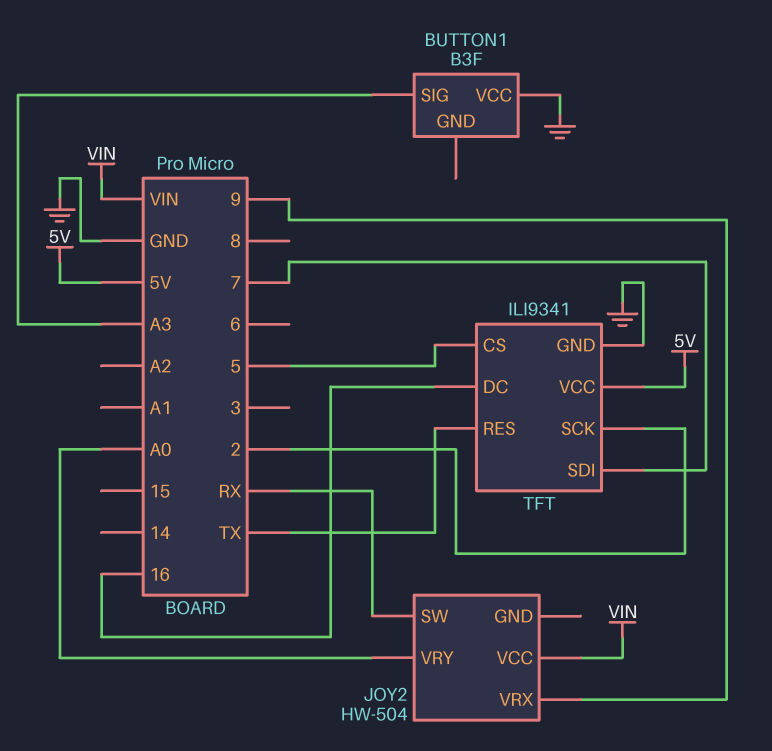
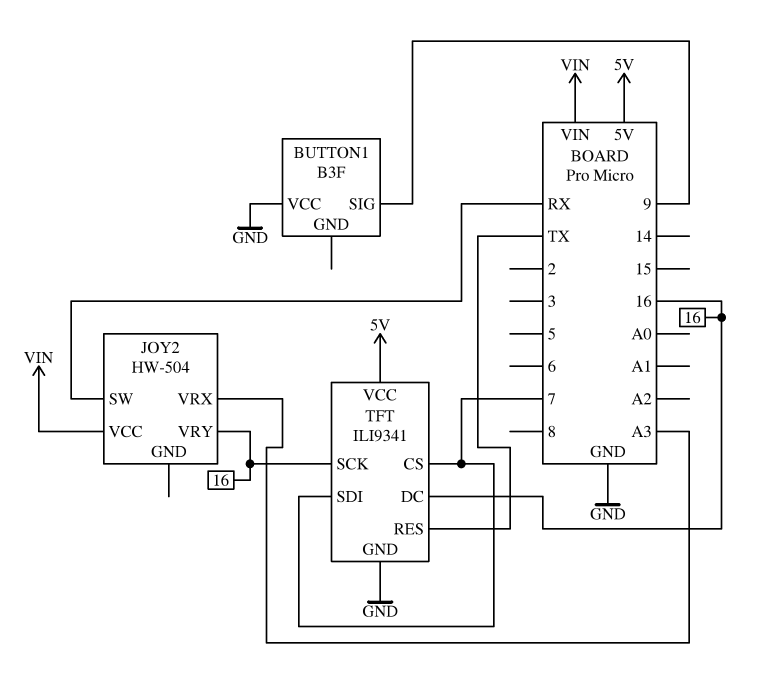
BUTTON1 pin SIG: A3 -> 9
JOY2 pin VRX: 9 -> A3
JOY2 pin VRY: A0 -> 16
TFT pin CS: 5 -> 7
TFT pin SCK: 2 -> 16

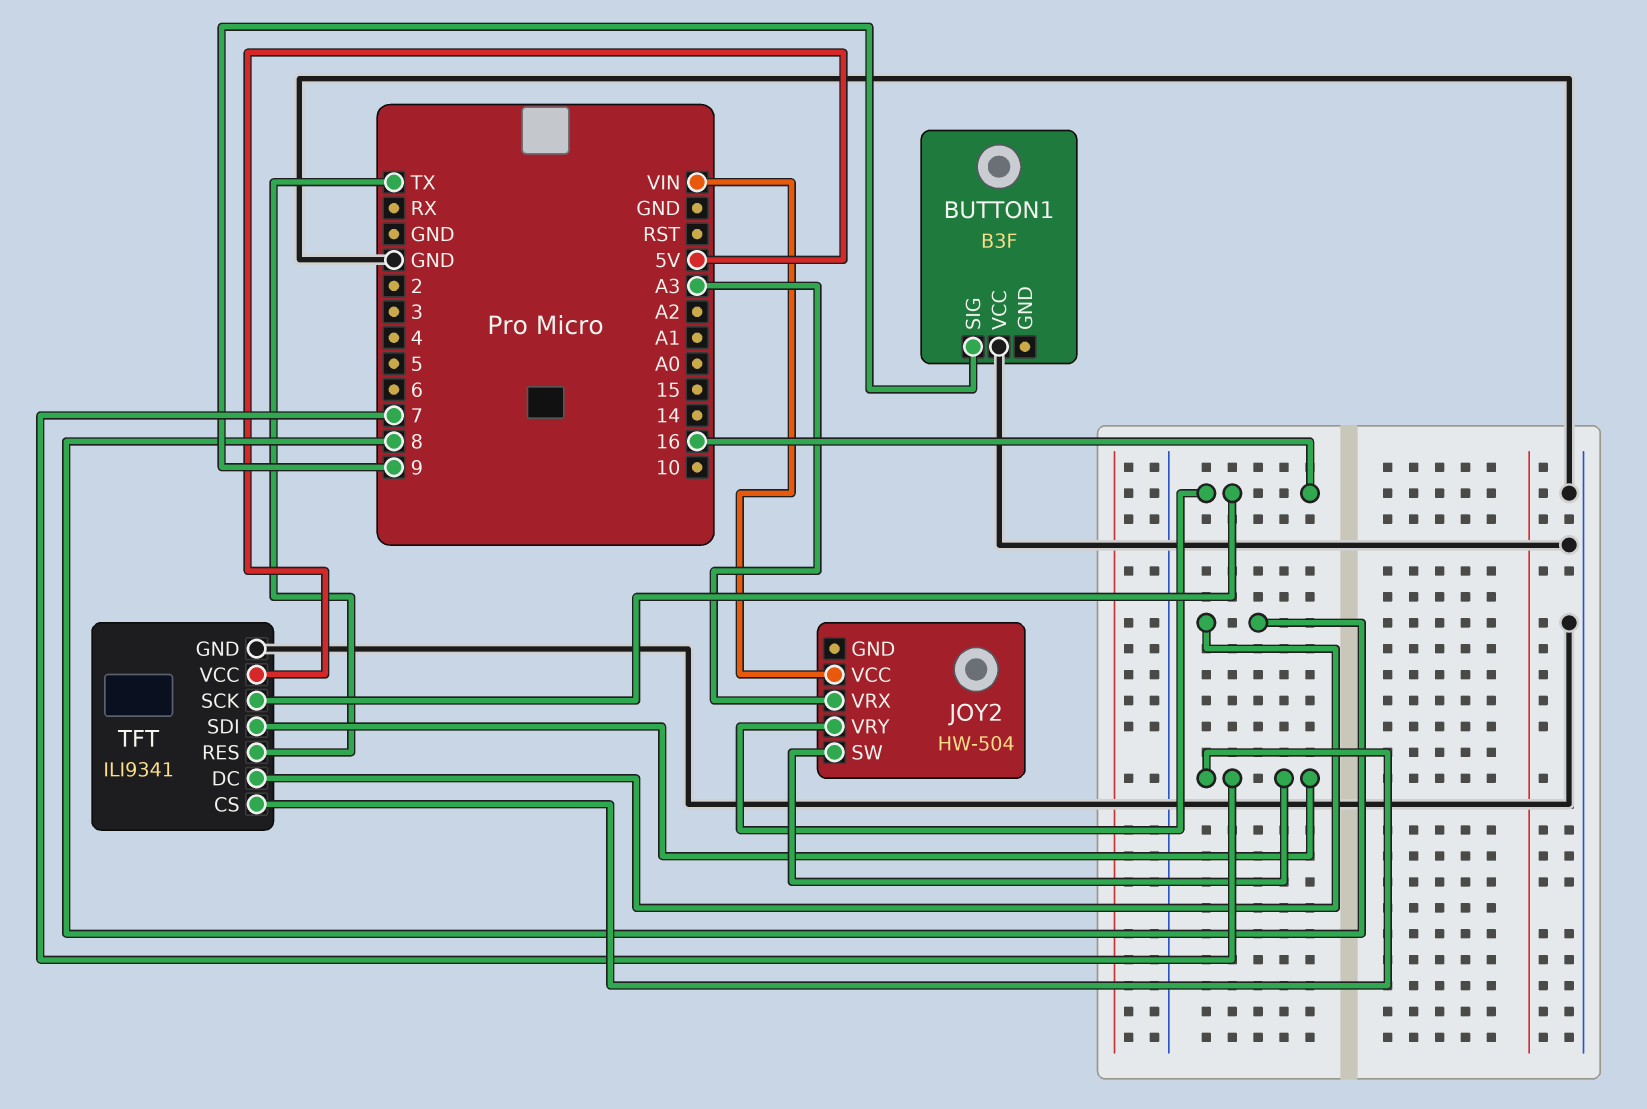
JOY2 pin SW: RX -> 7
TFT pin DC: 16 -> 8

